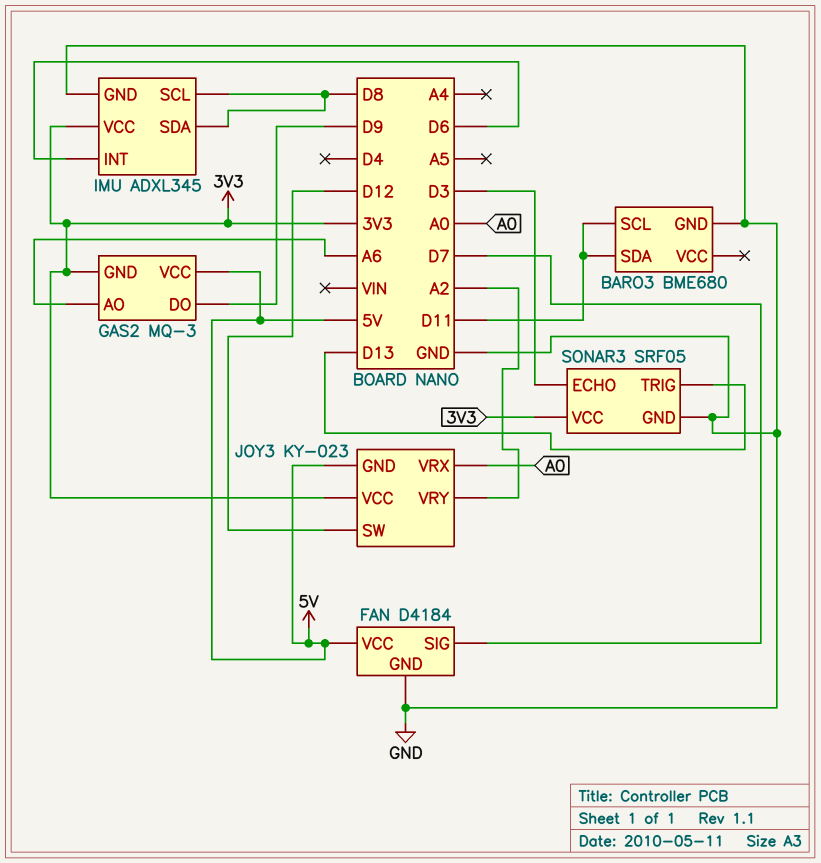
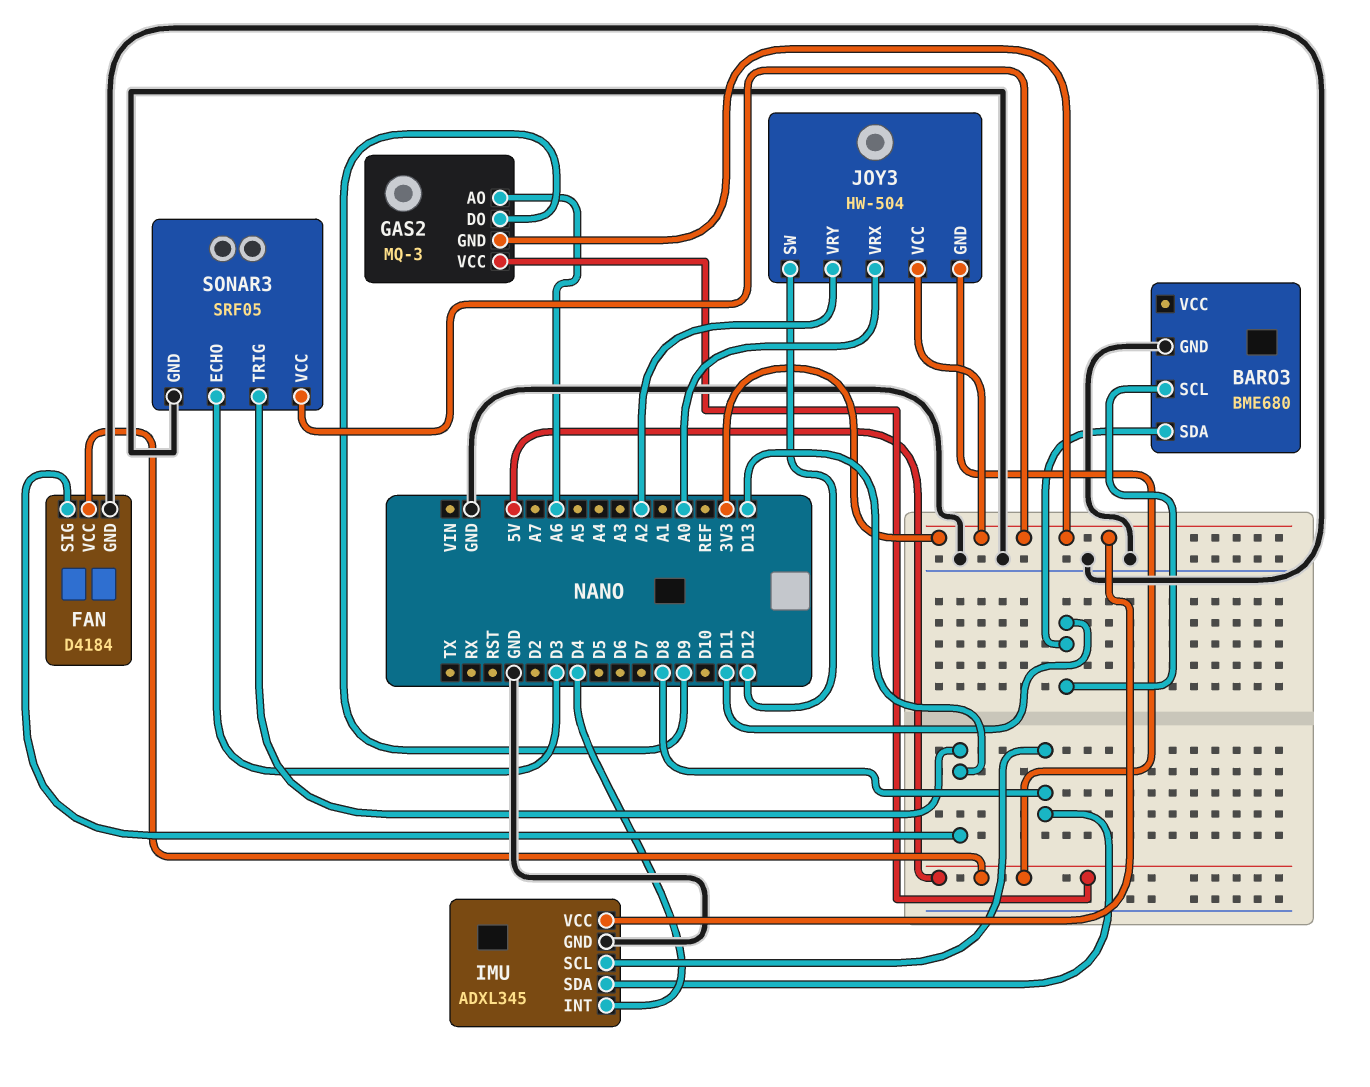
FAN pin SIG: D7 -> D13
IMU pin INT: D6 -> D4
JOY3: KY-023 -> HW-504

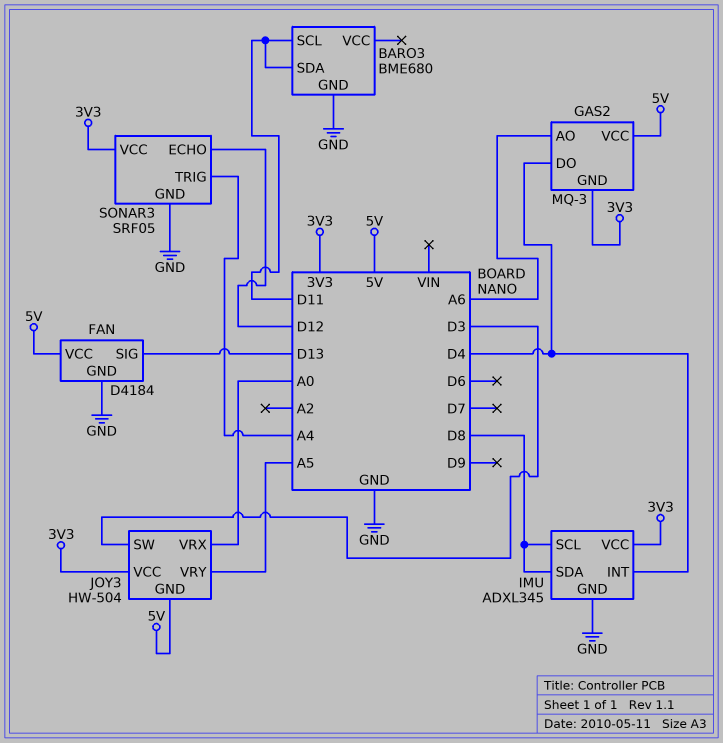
GAS2 pin DO: D9 -> D4
JOY3 pin SW: D12 -> D3
JOY3 pin VRY: A2 -> A5
SONAR3 pin ECHO: D3 -> D12
SONAR3 pin TRIG: D13 -> A4

